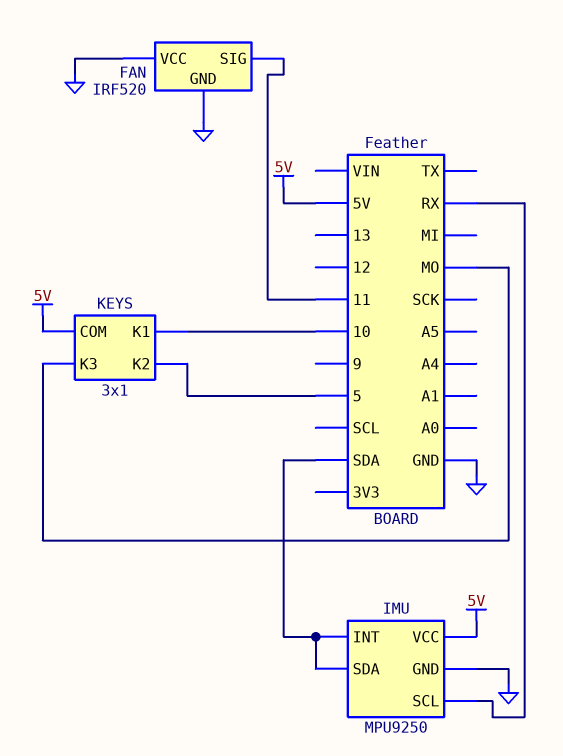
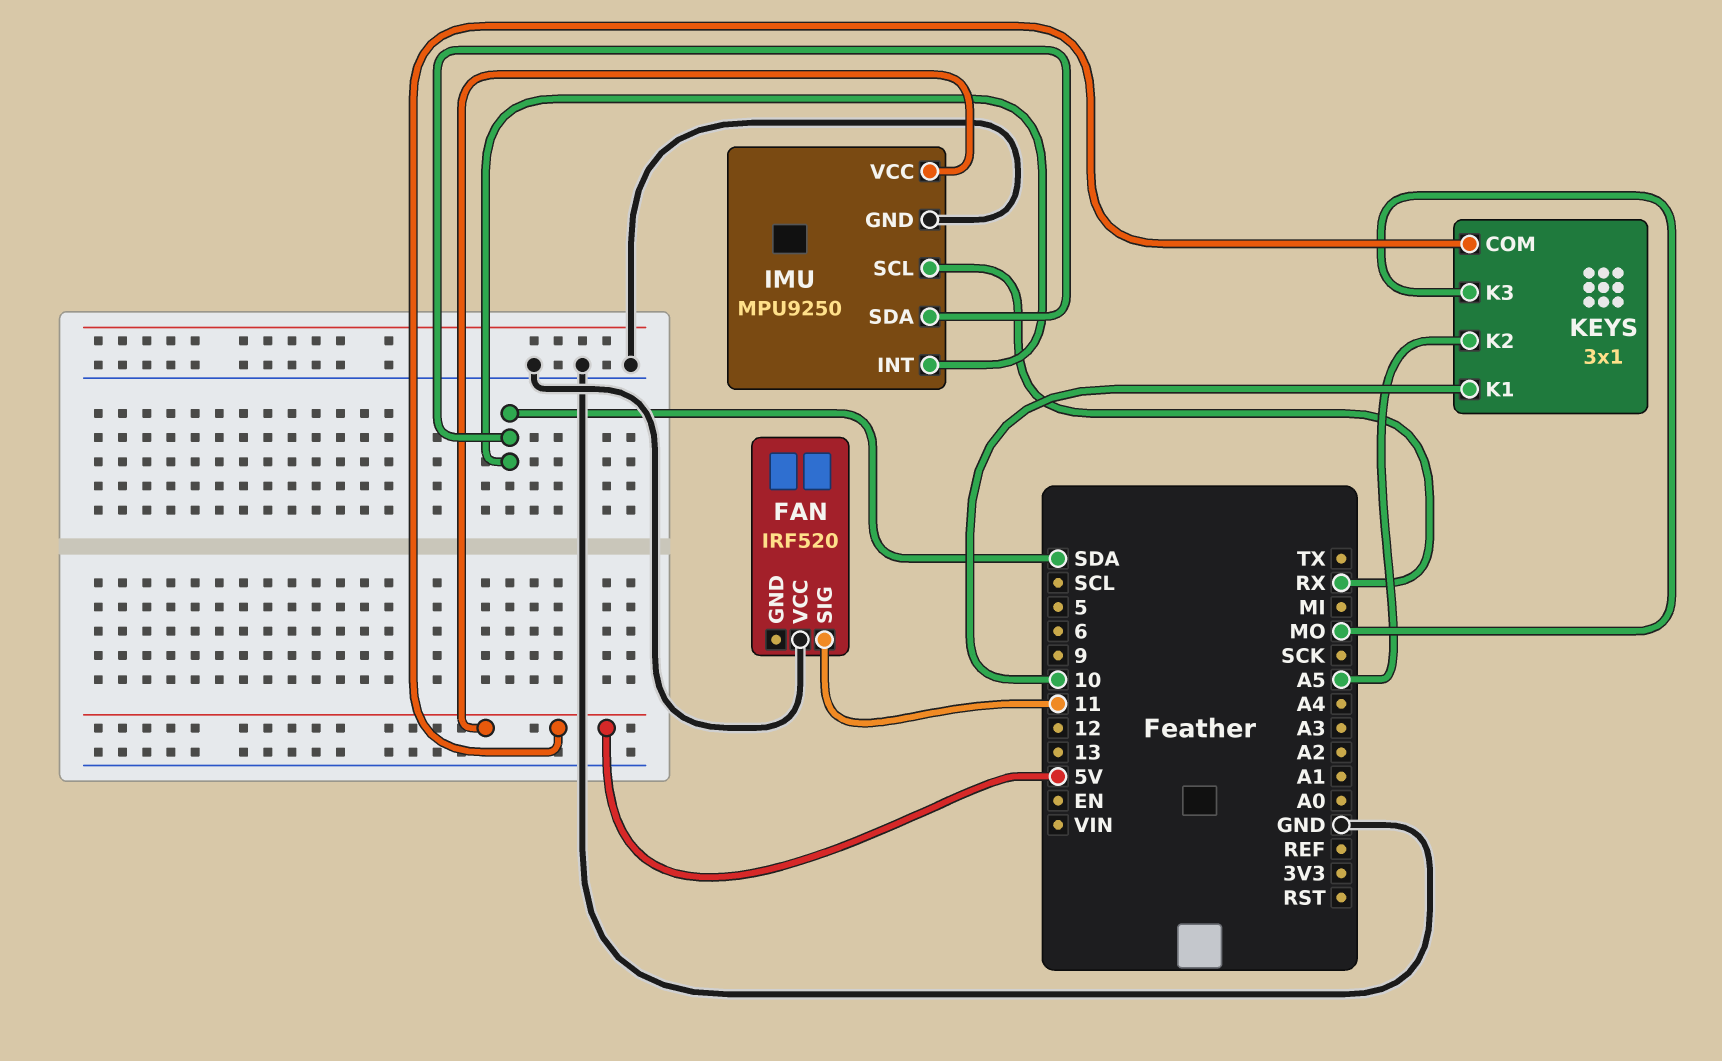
FAN pin GND: GND -> none
KEYS pin K2: 5 -> A5

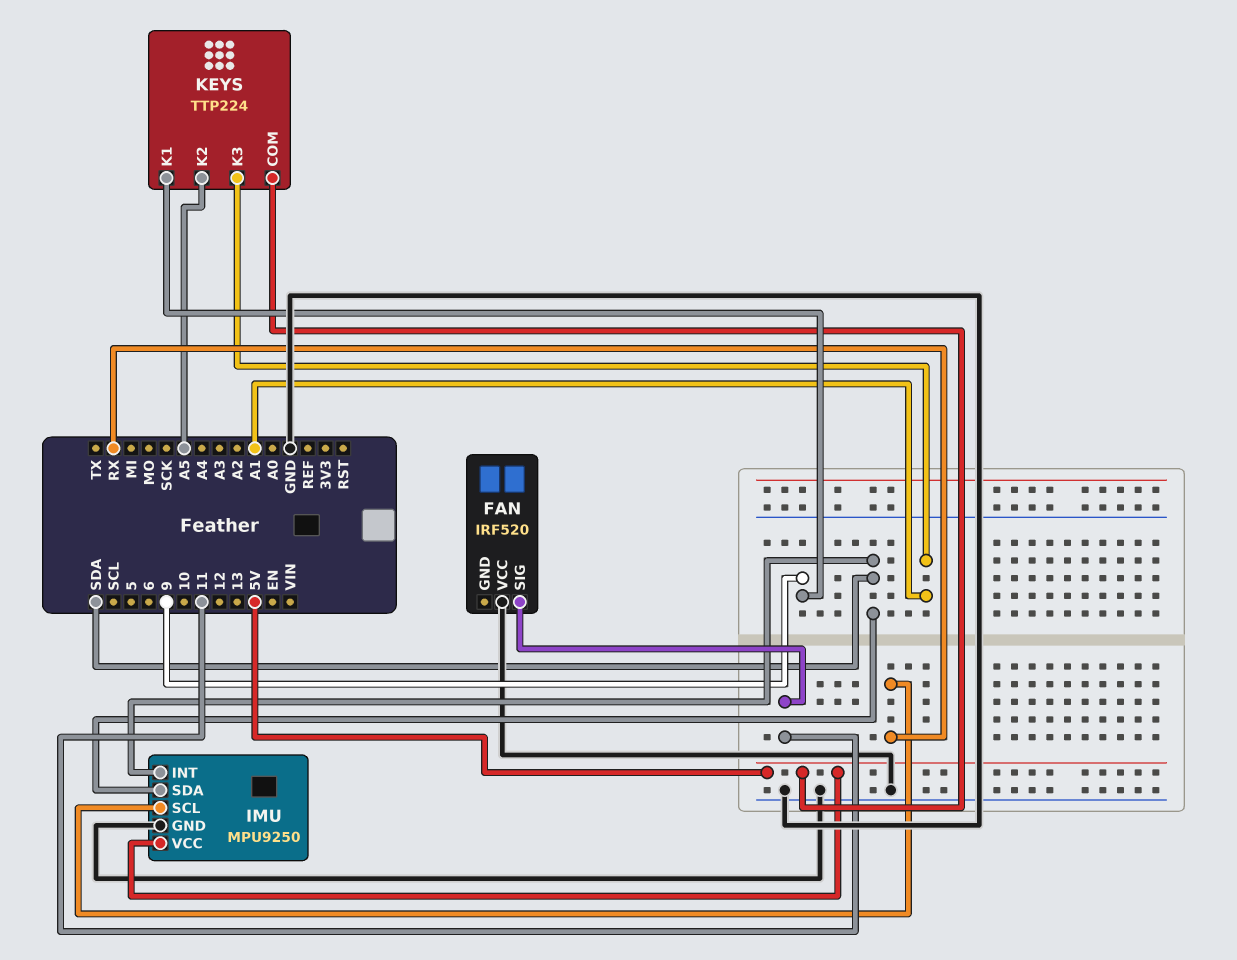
KEYS: 3x1 -> TTP224
KEYS pin K1: 10 -> 9
KEYS pin K3: MO -> A1

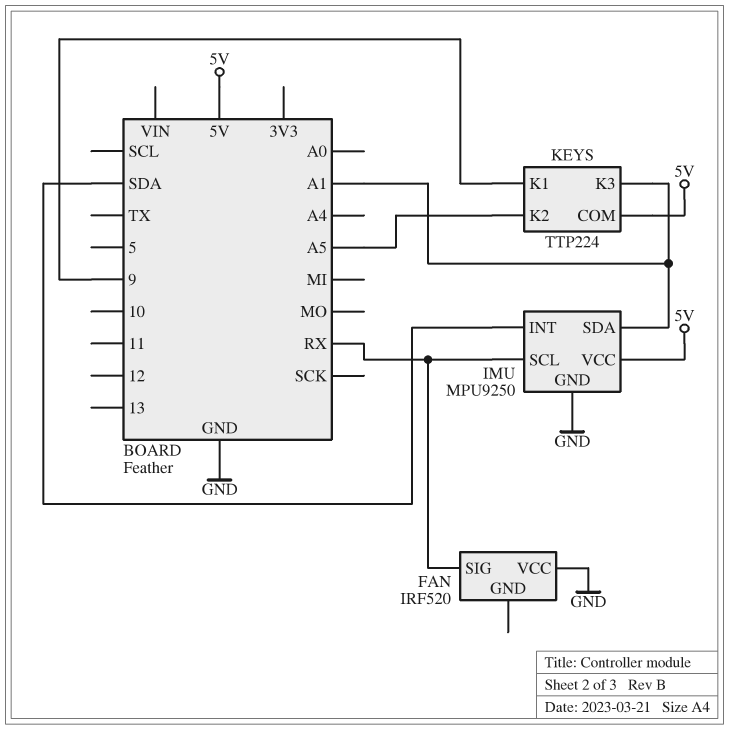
FAN pin SIG: 11 -> RX
IMU pin SDA: SDA -> A1

